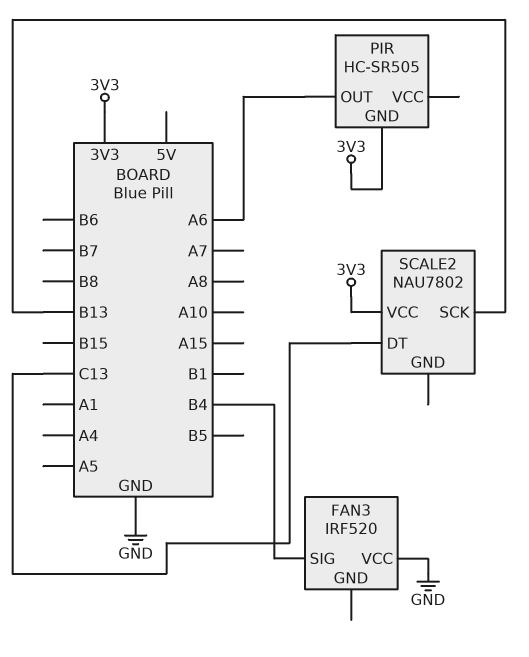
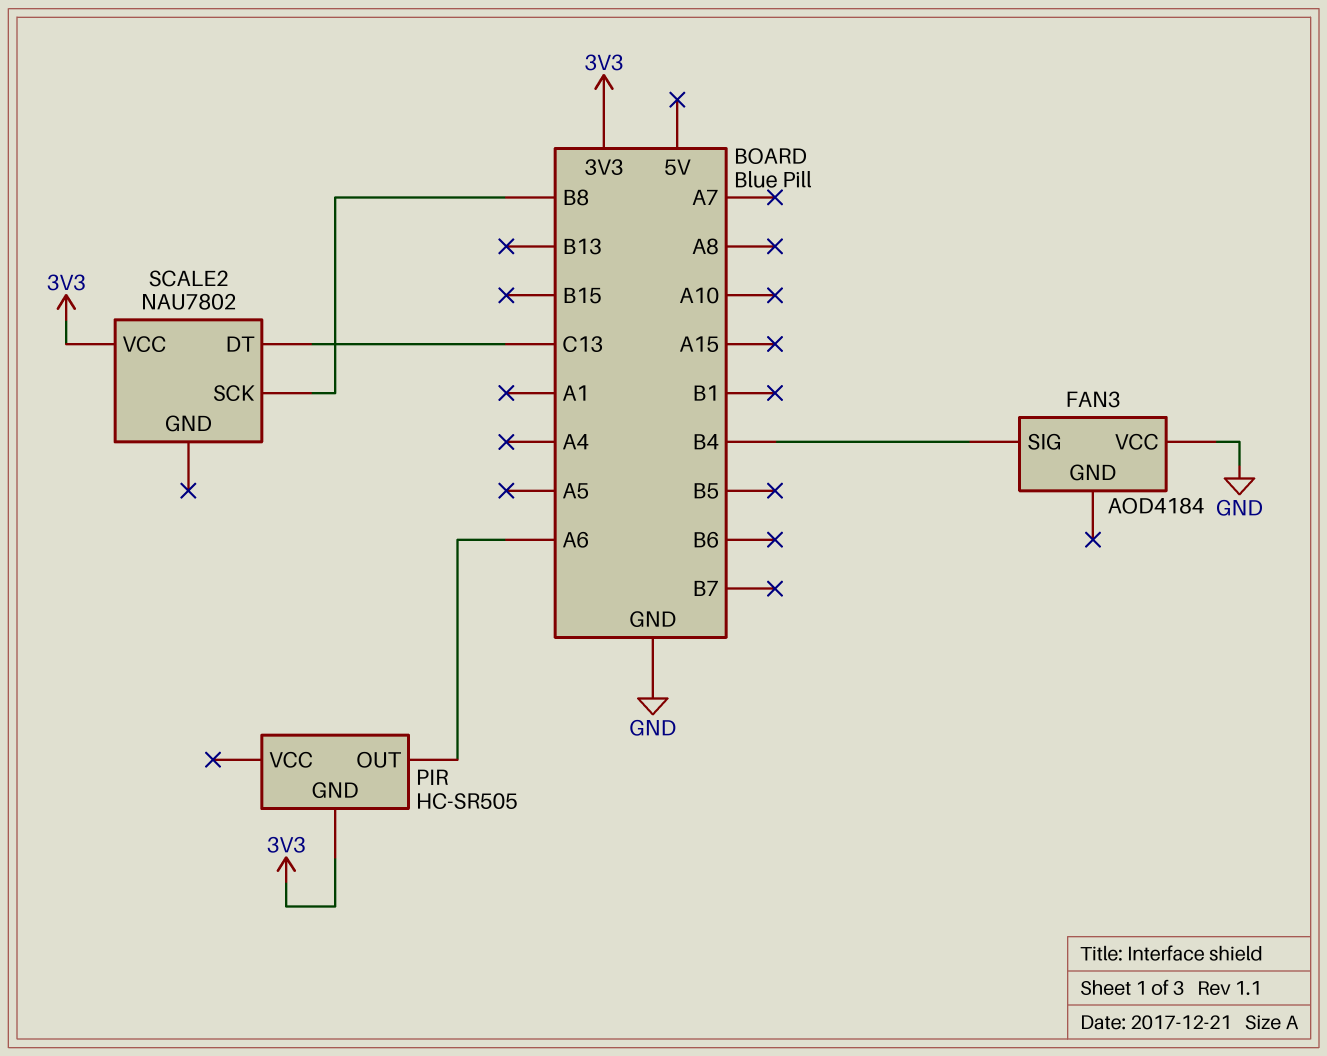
FAN3: IRF520 -> AOD4184
SCALE2 pin SCK: B13 -> B8

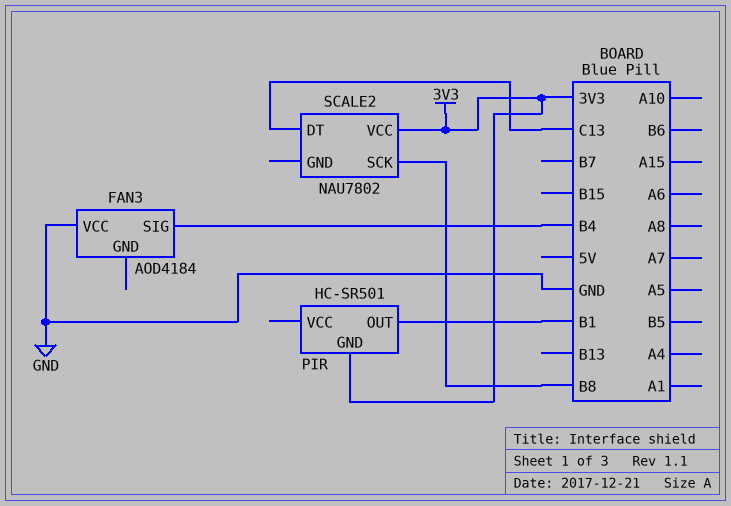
PIR: HC-SR505 -> HC-SR501
PIR pin OUT: A6 -> B1

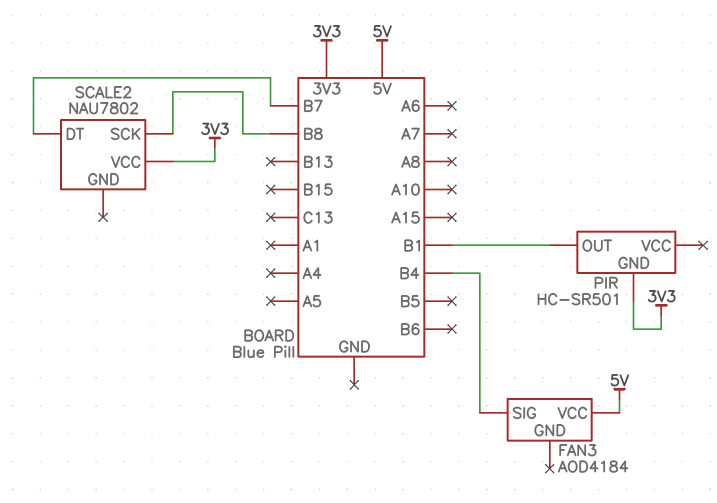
FAN3 pin VCC: GND -> 5V
SCALE2 pin DT: C13 -> B7

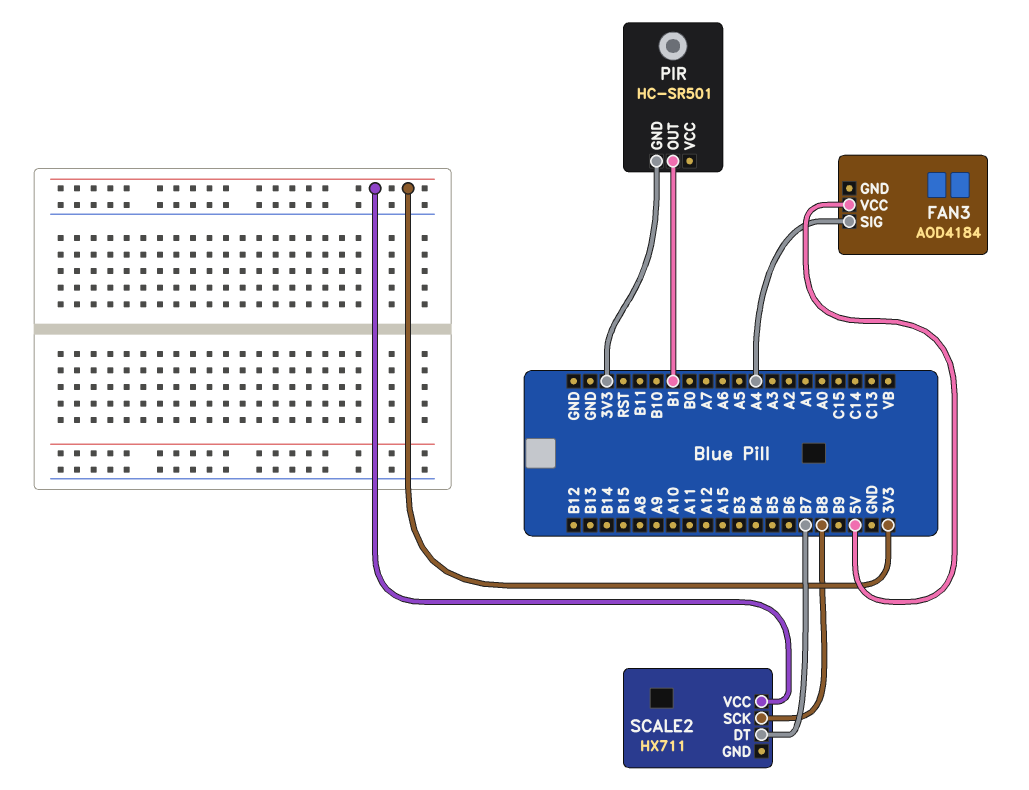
FAN3 pin SIG: B4 -> A4
SCALE2: NAU7802 -> HX711

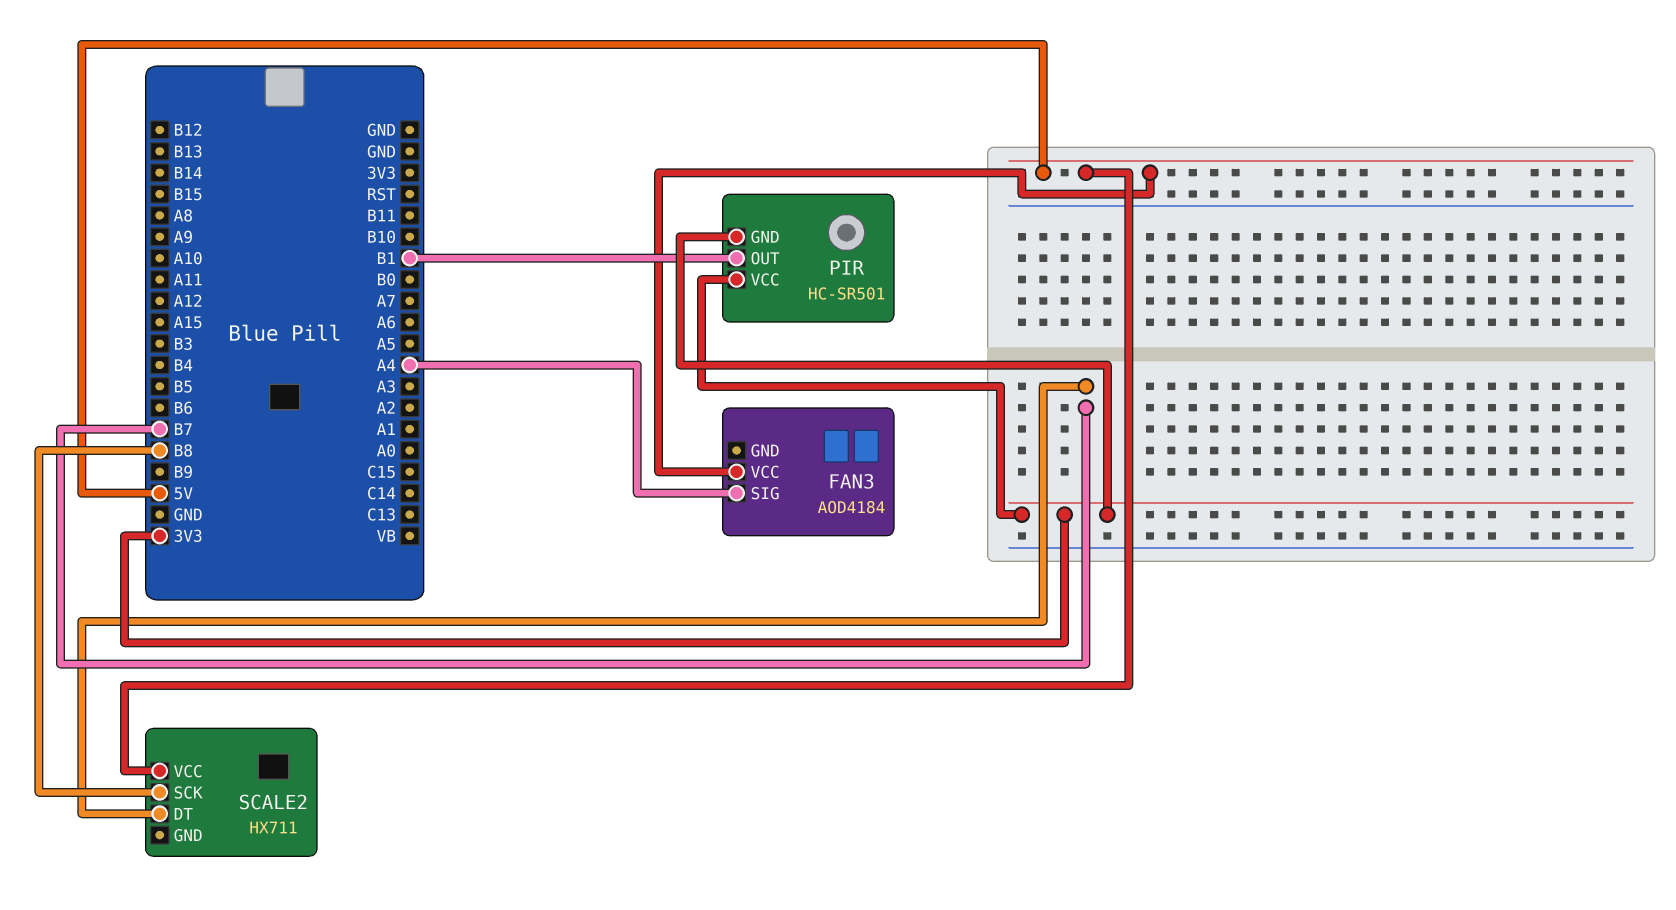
PIR pin VCC: none -> 3V3
SCALE2 pin VCC: 3V3 -> 5V

